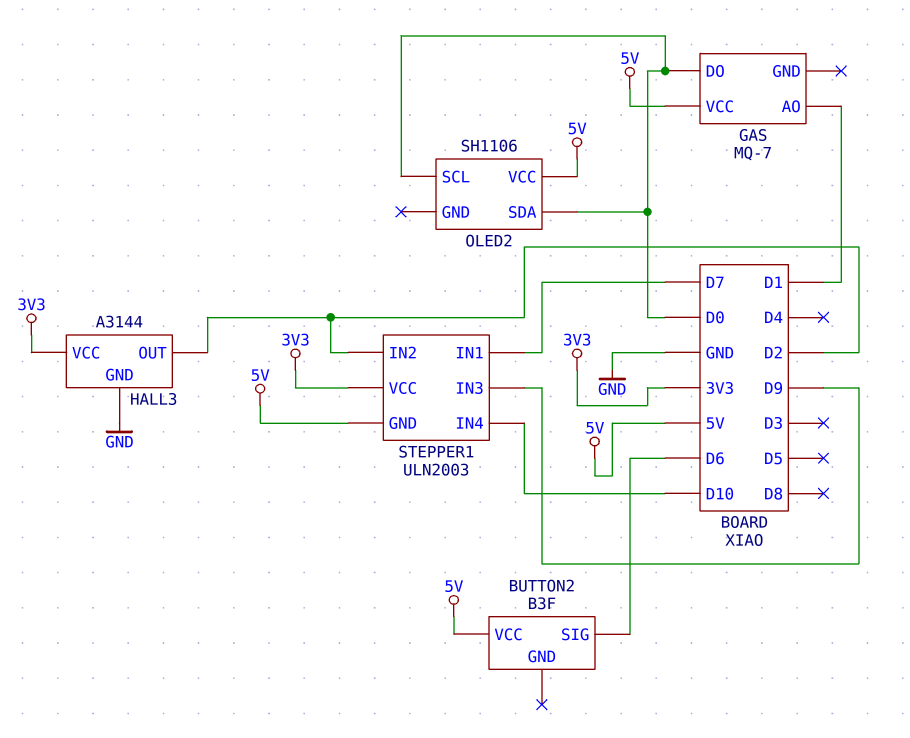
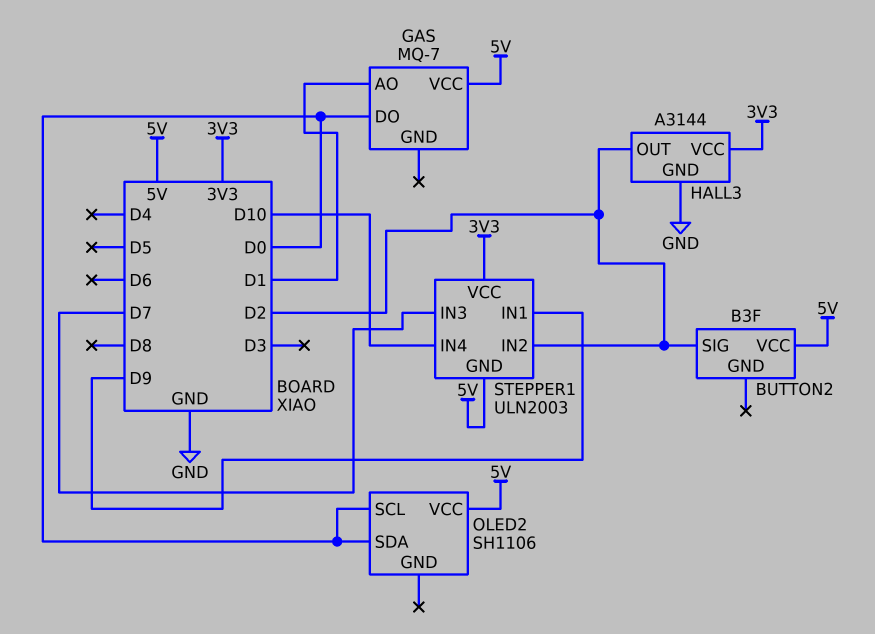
BUTTON2 pin SIG: D6 -> D2
STEPPER1 pin IN1: D7 -> D9
STEPPER1 pin IN3: D9 -> D7

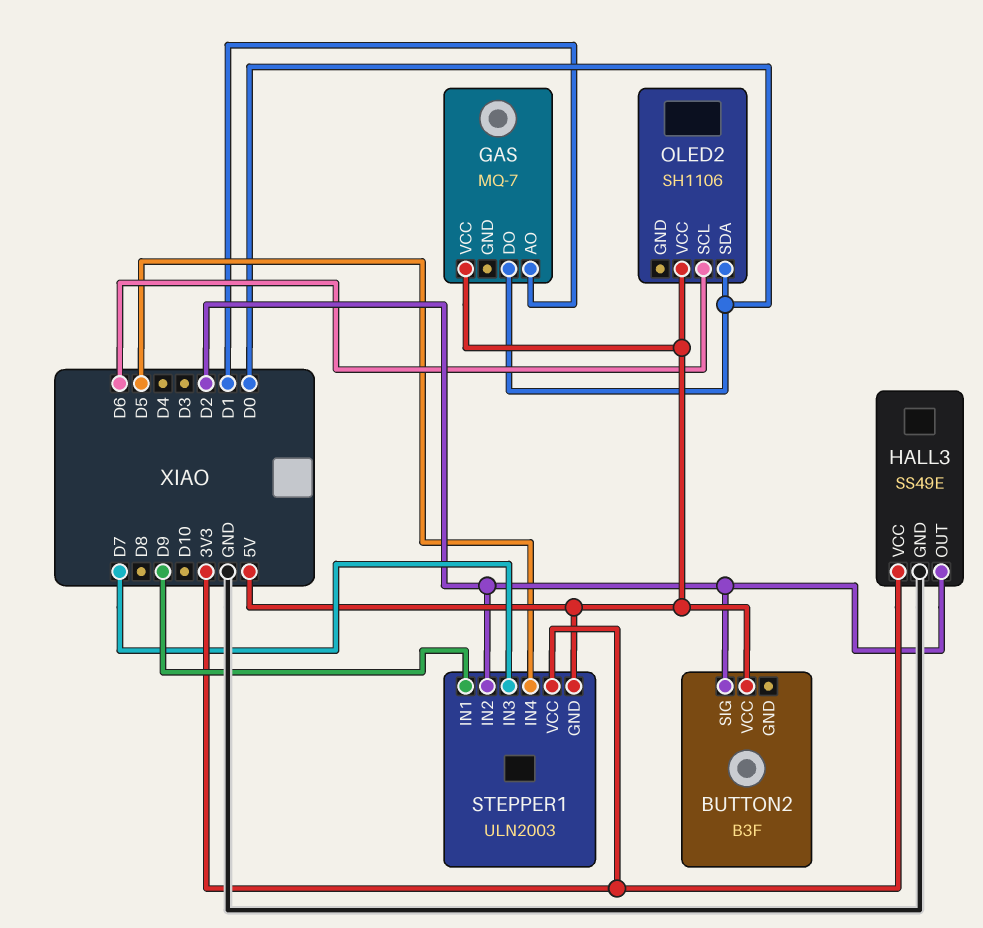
HALL3: A3144 -> SS49E
OLED2 pin SCL: D0 -> D6
STEPPER1 pin IN4: D10 -> D5

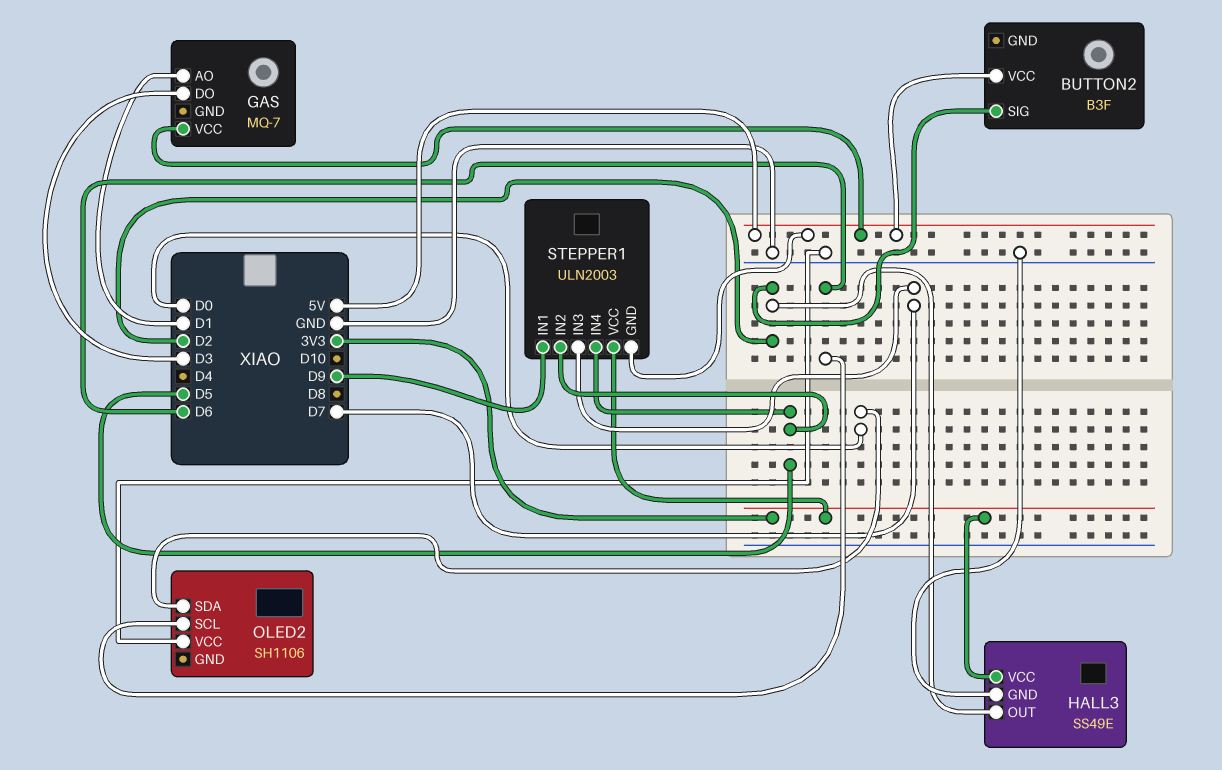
GAS pin DO: D0 -> D3
OLED2 pin VCC: 5V -> GND
STEPPER1 pin IN2: D2 -> D5

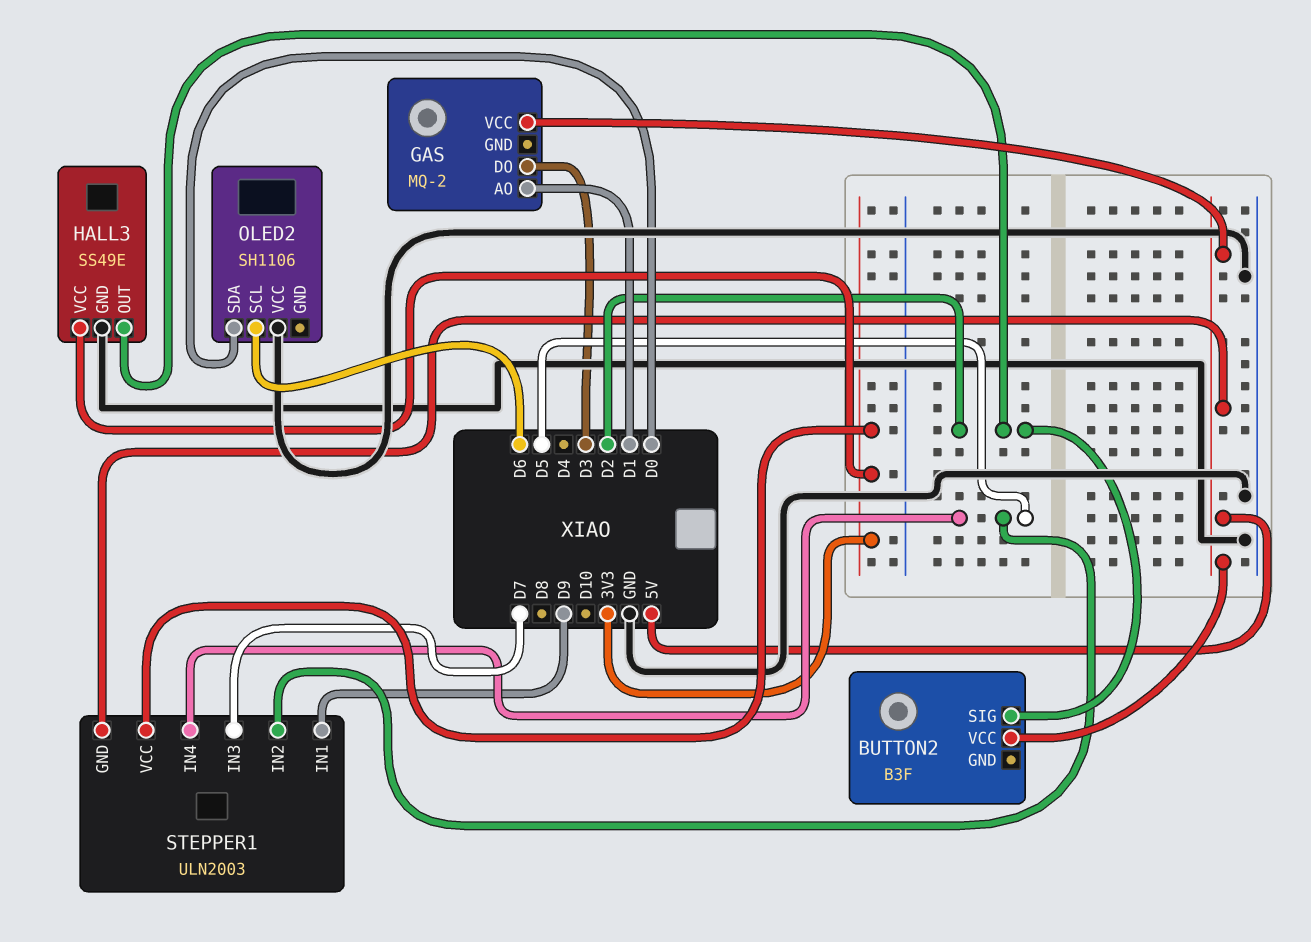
GAS: MQ-7 -> MQ-2

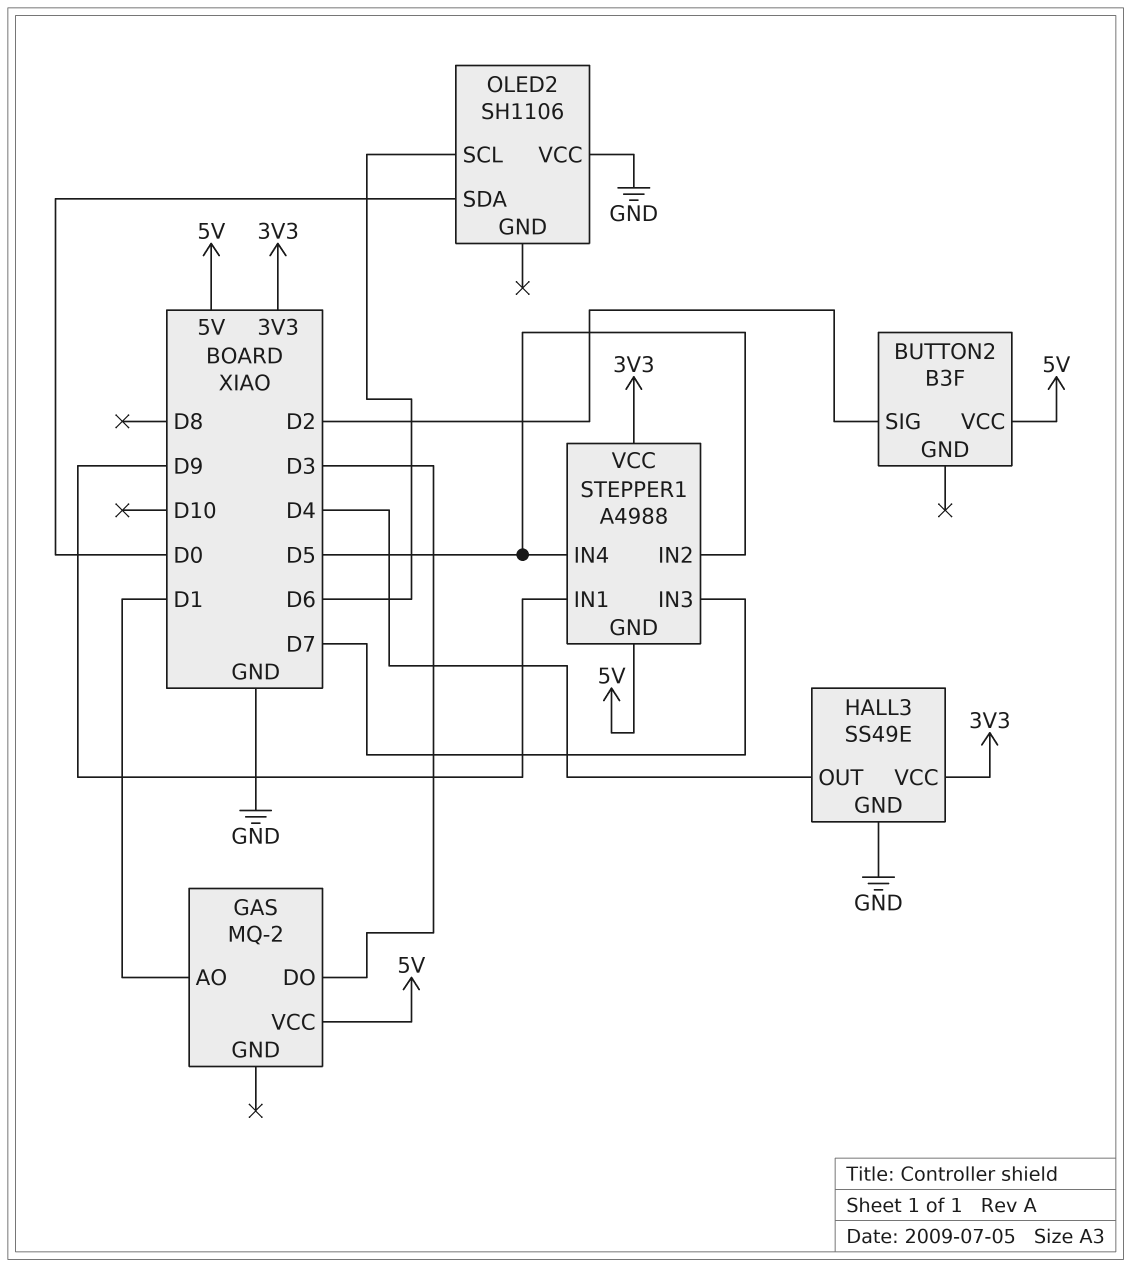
HALL3 pin OUT: D2 -> D4
STEPPER1: ULN2003 -> A4988

